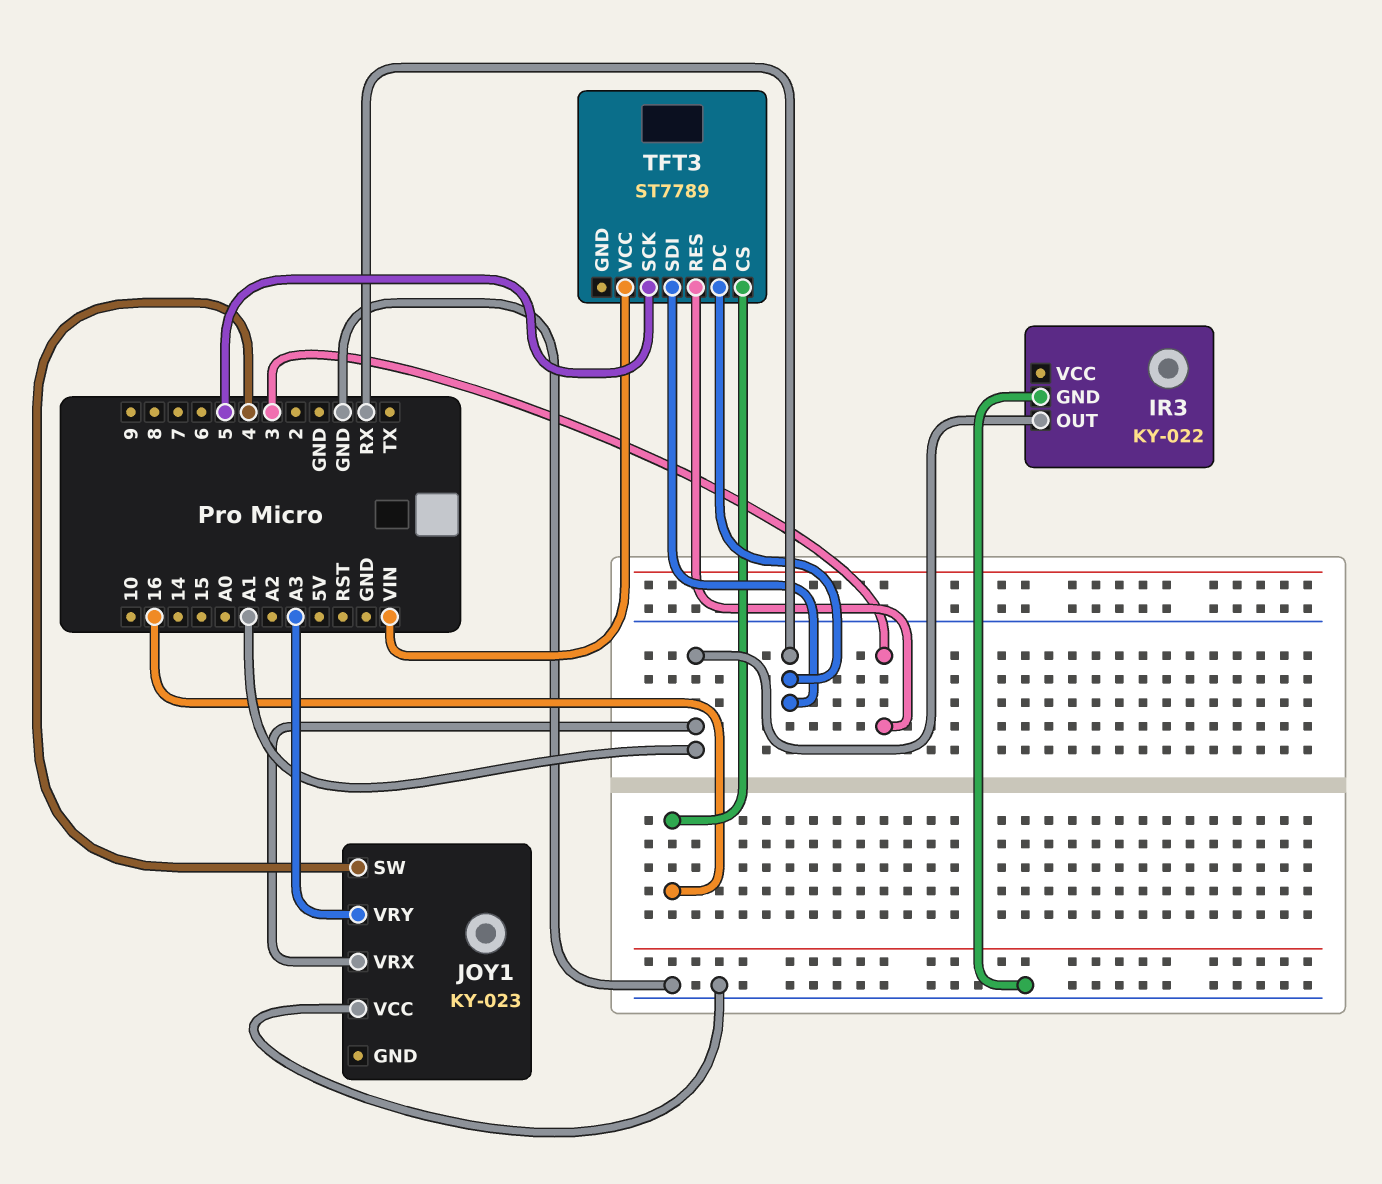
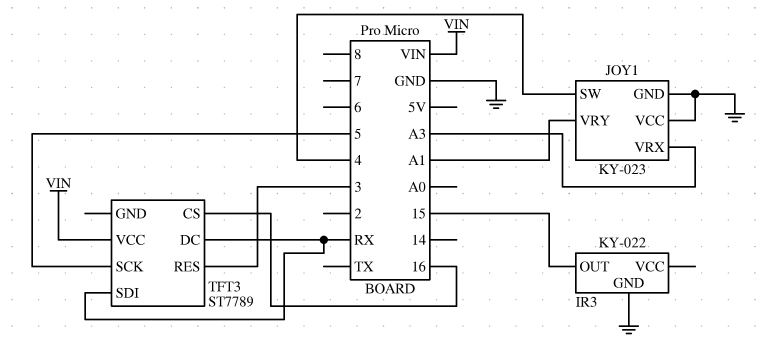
IR3 pin OUT: A1 -> 15
JOY1 pin GND: none -> GND
JOY1 pin VRX: A1 -> A3
JOY1 pin VRY: A3 -> A1

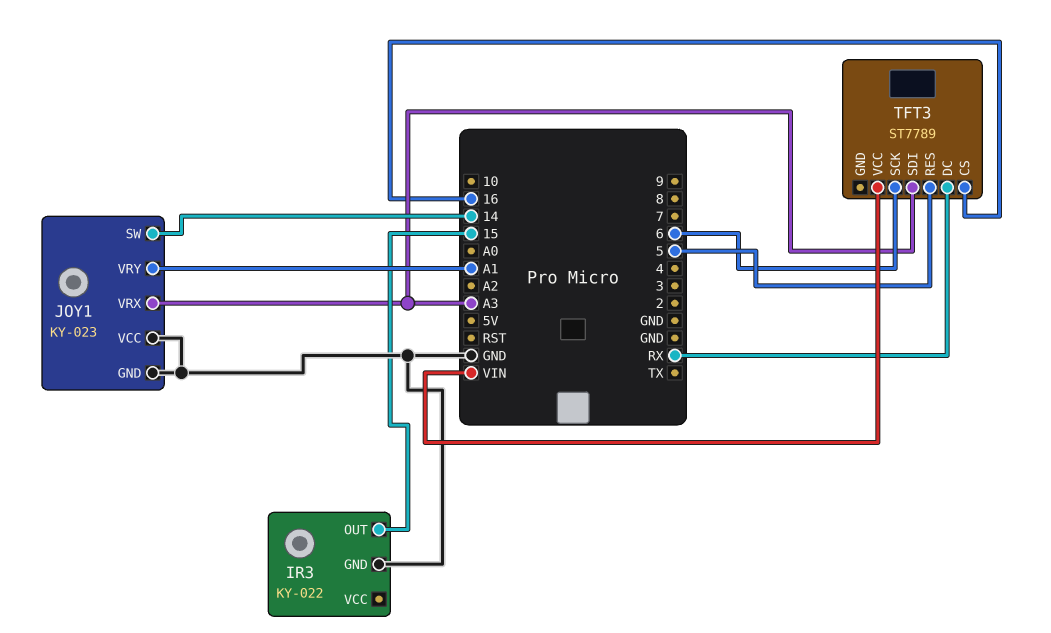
JOY1 pin SW: 4 -> 14
TFT3 pin RES: 3 -> 5
TFT3 pin SCK: 5 -> 6
TFT3 pin SDI: RX -> A3

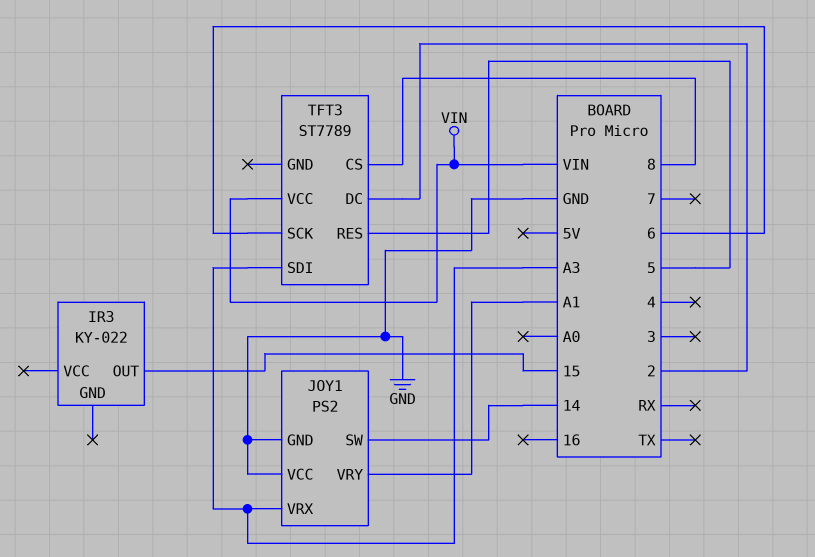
IR3 pin GND: GND -> none
JOY1: KY-023 -> PS2
TFT3 pin CS: 16 -> 8
TFT3 pin DC: RX -> 2

